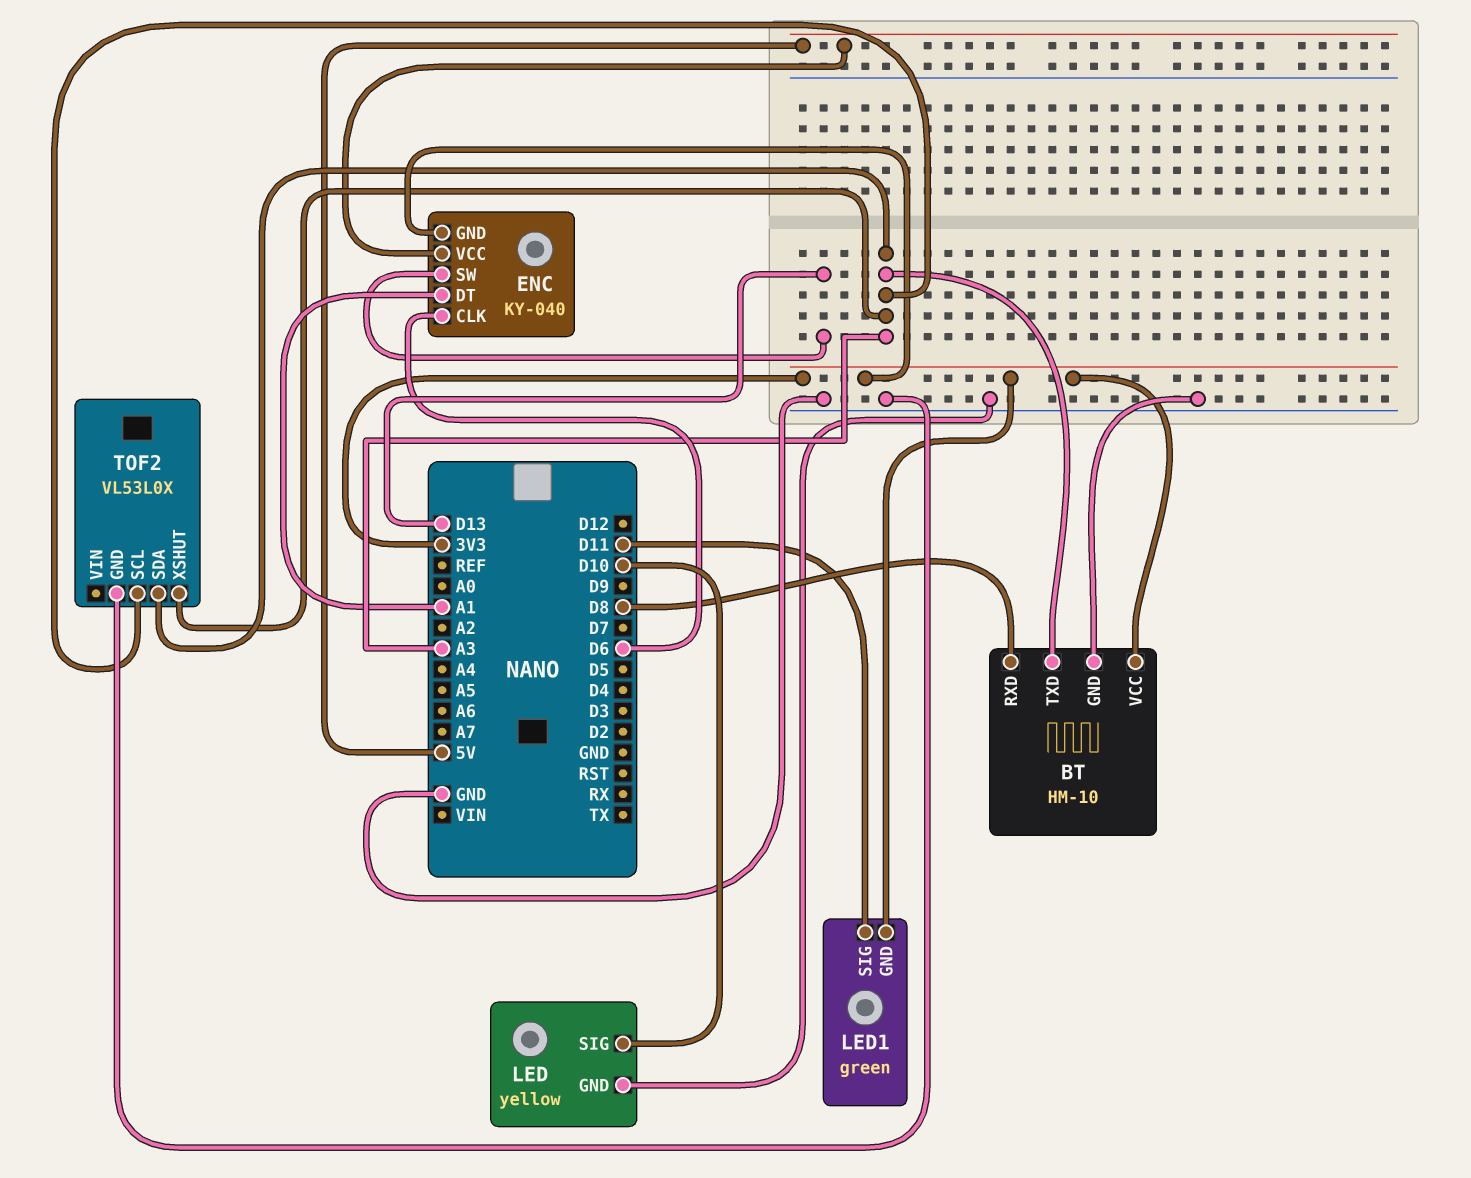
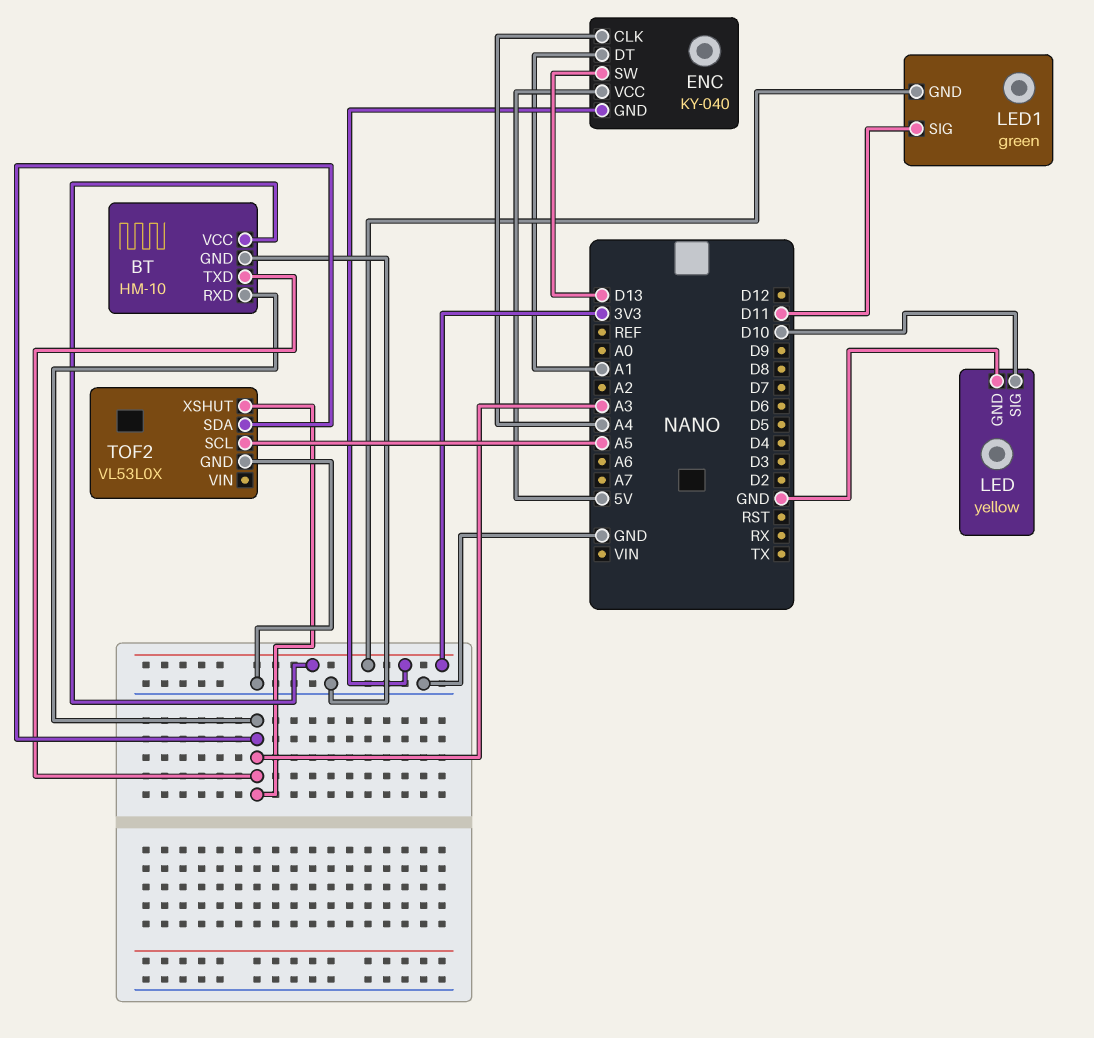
BT pin RXD: D8 -> A3
ENC pin CLK: D6 -> A4
TOF2 pin SCL: A3 -> A5

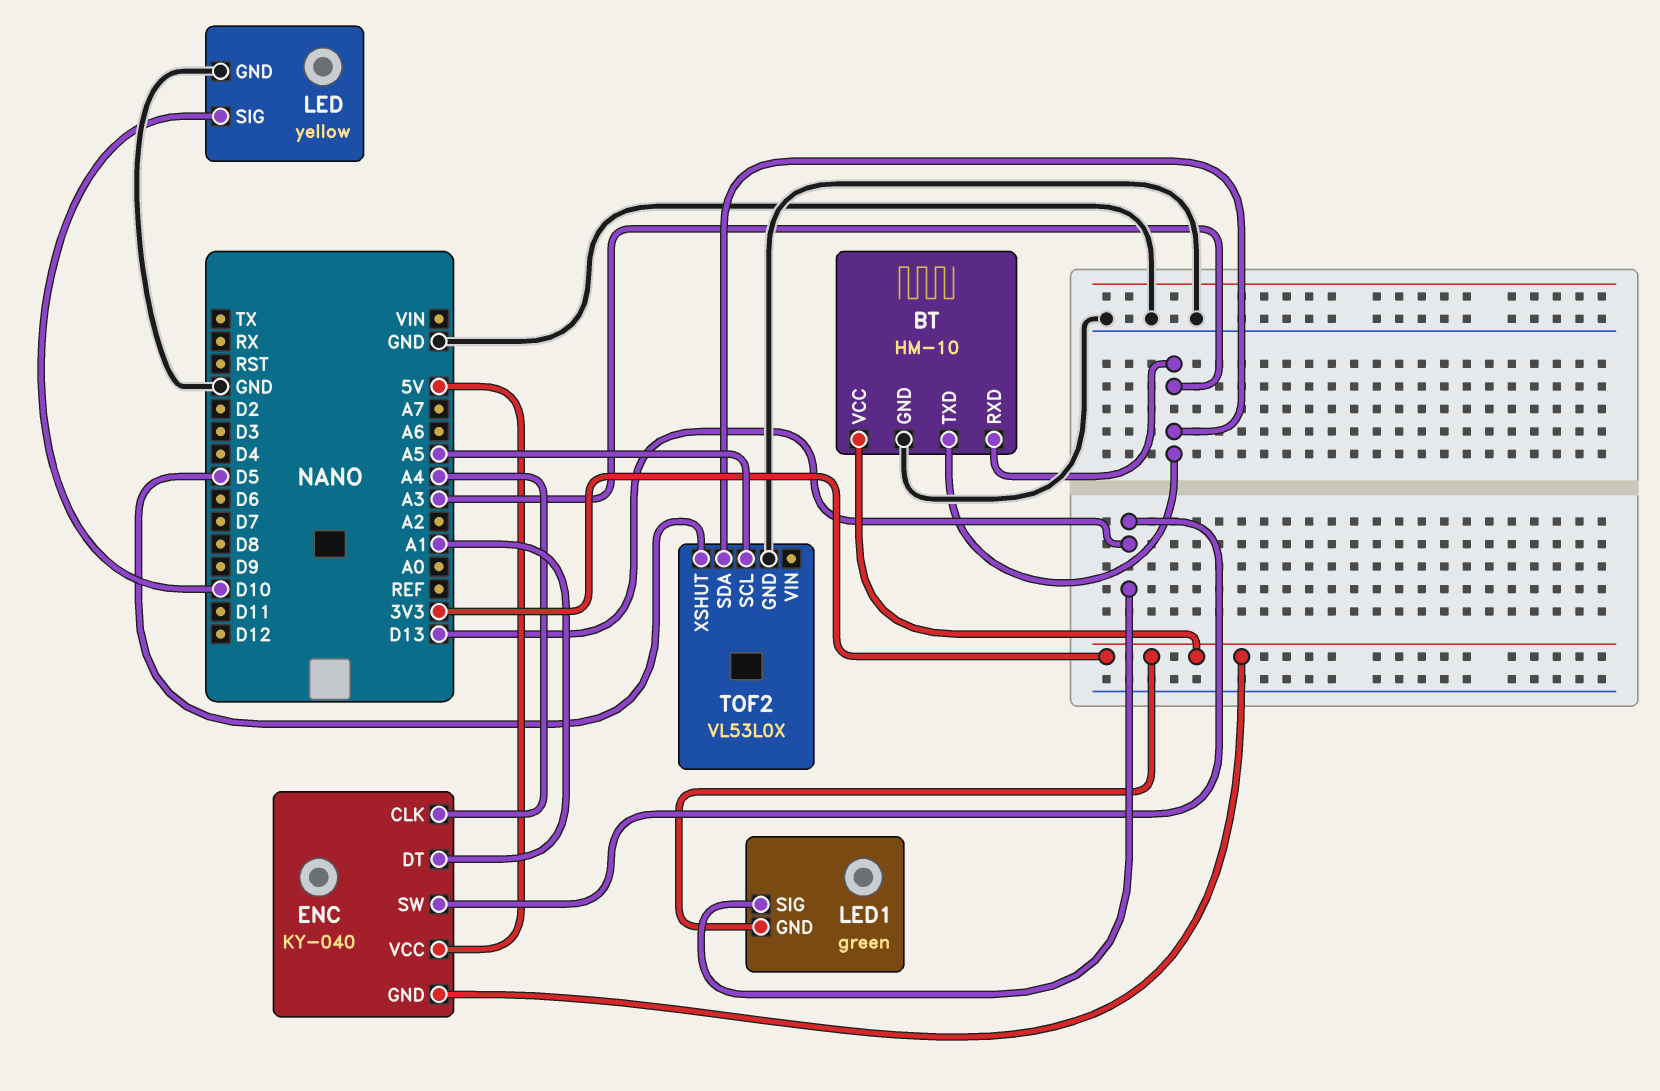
LED1 pin SIG: D11 -> D13
TOF2 pin XSHUT: A3 -> D5

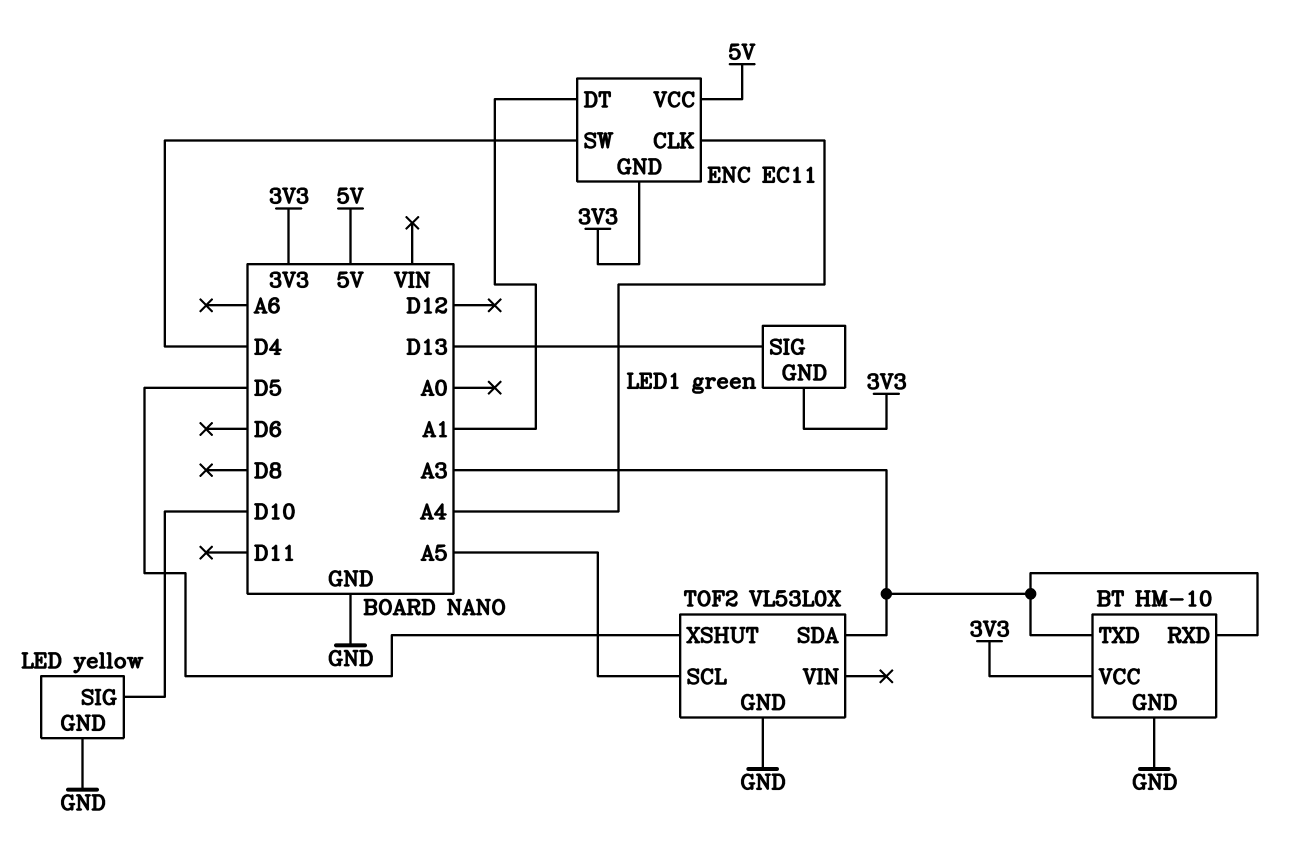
ENC: KY-040 -> EC11
ENC pin SW: D13 -> D4

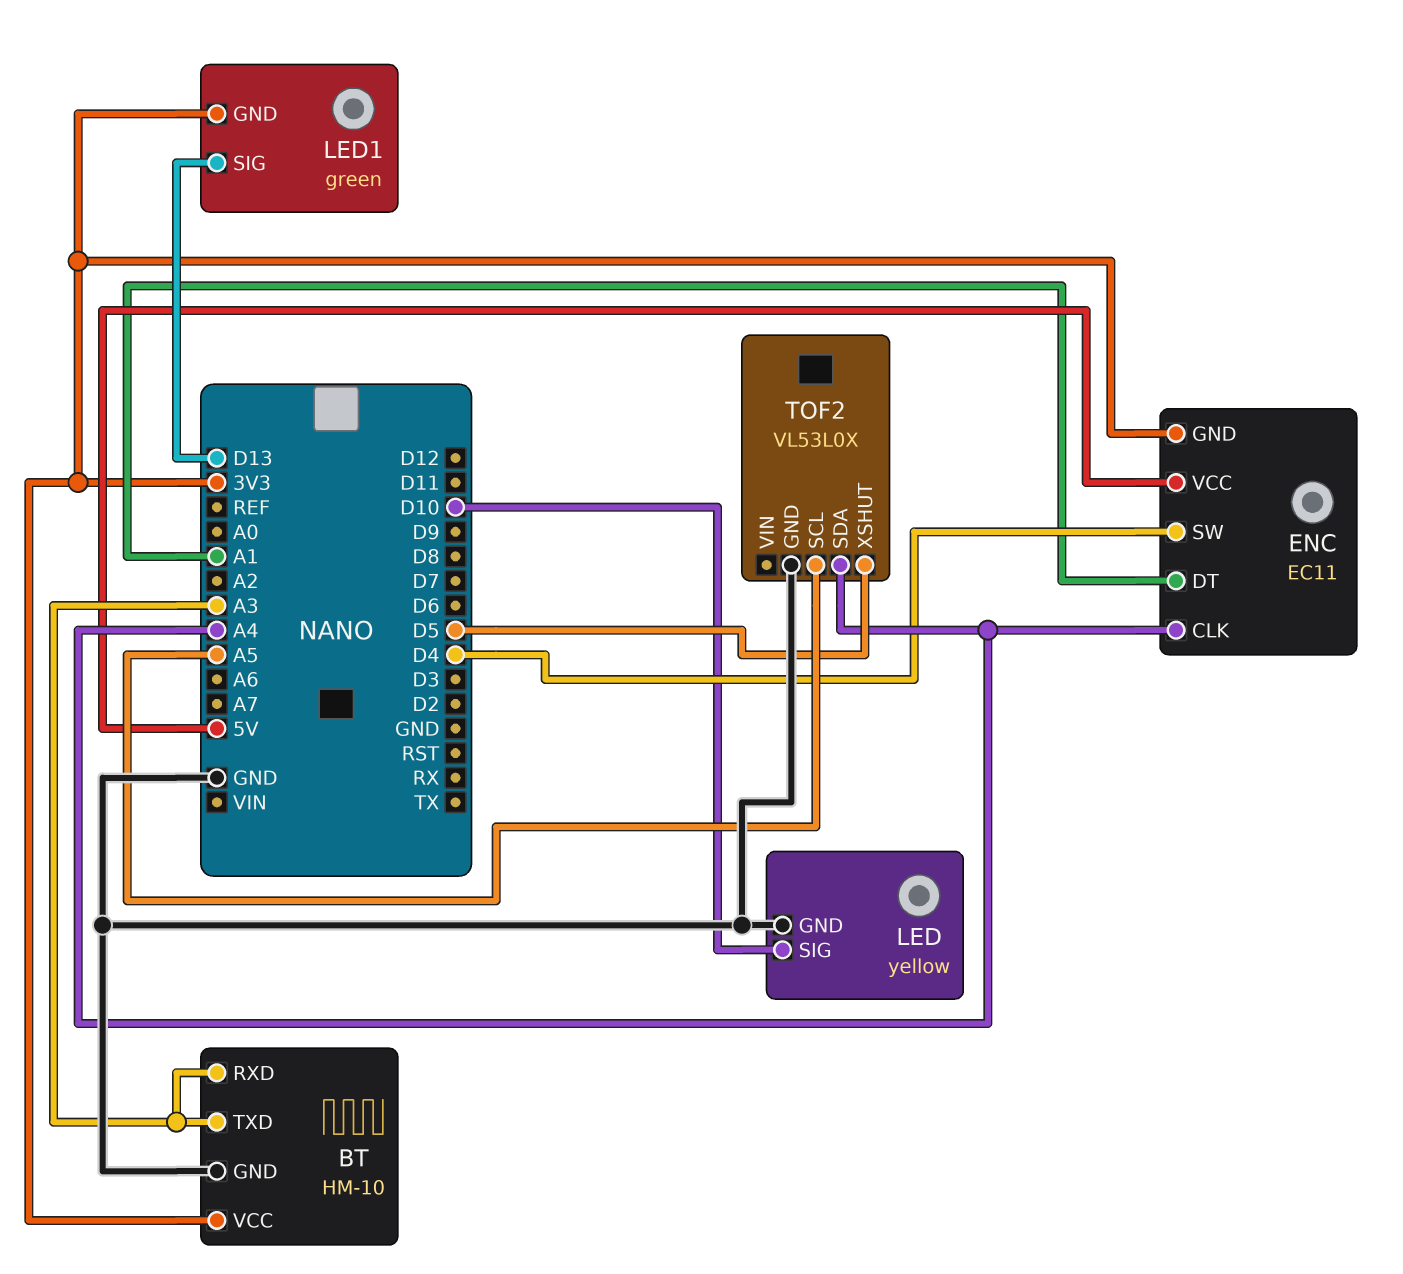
TOF2 pin SDA: A3 -> A4

